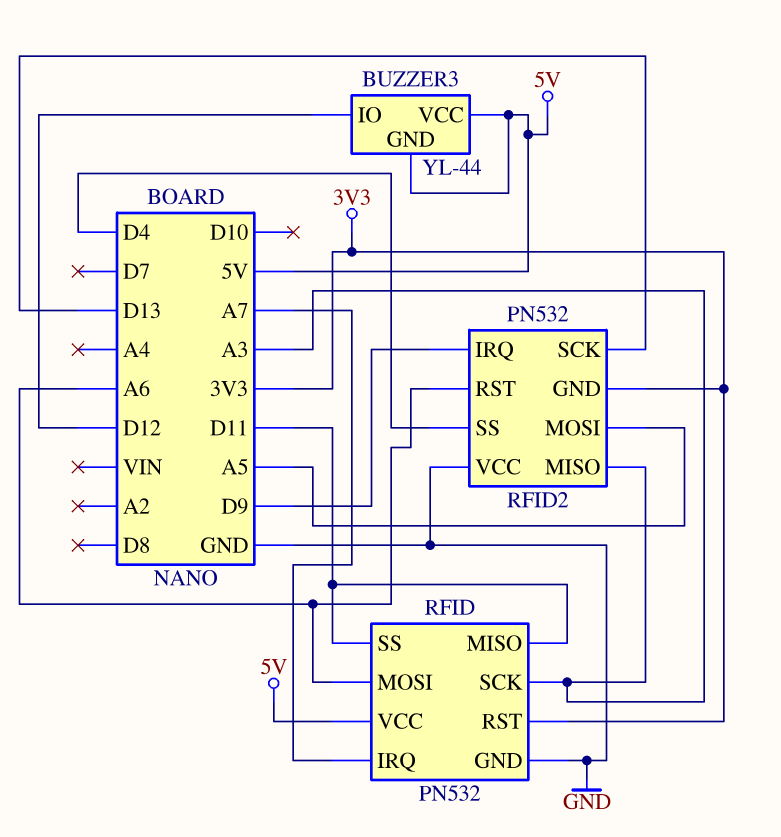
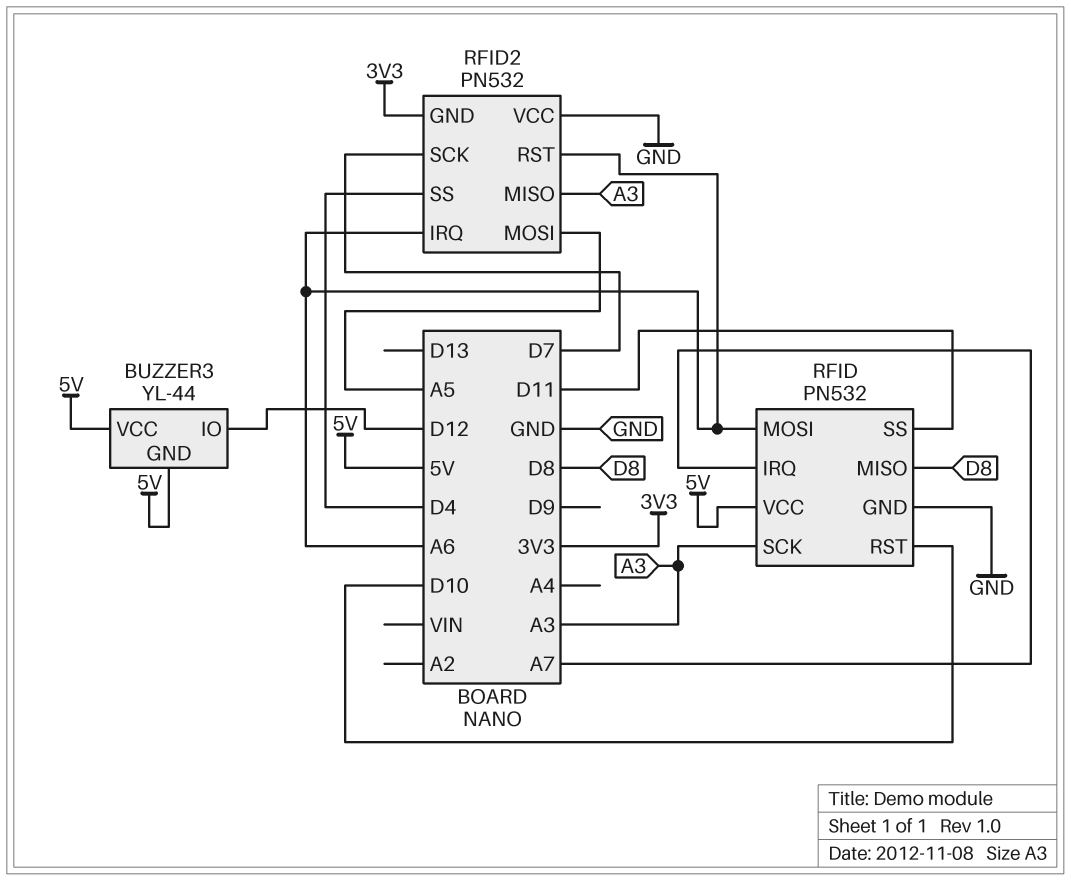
RFID pin MISO: D11 -> D8
RFID pin RST: 3V3 -> D10
RFID2 pin IRQ: D9 -> A6
RFID2 pin SCK: D13 -> D7

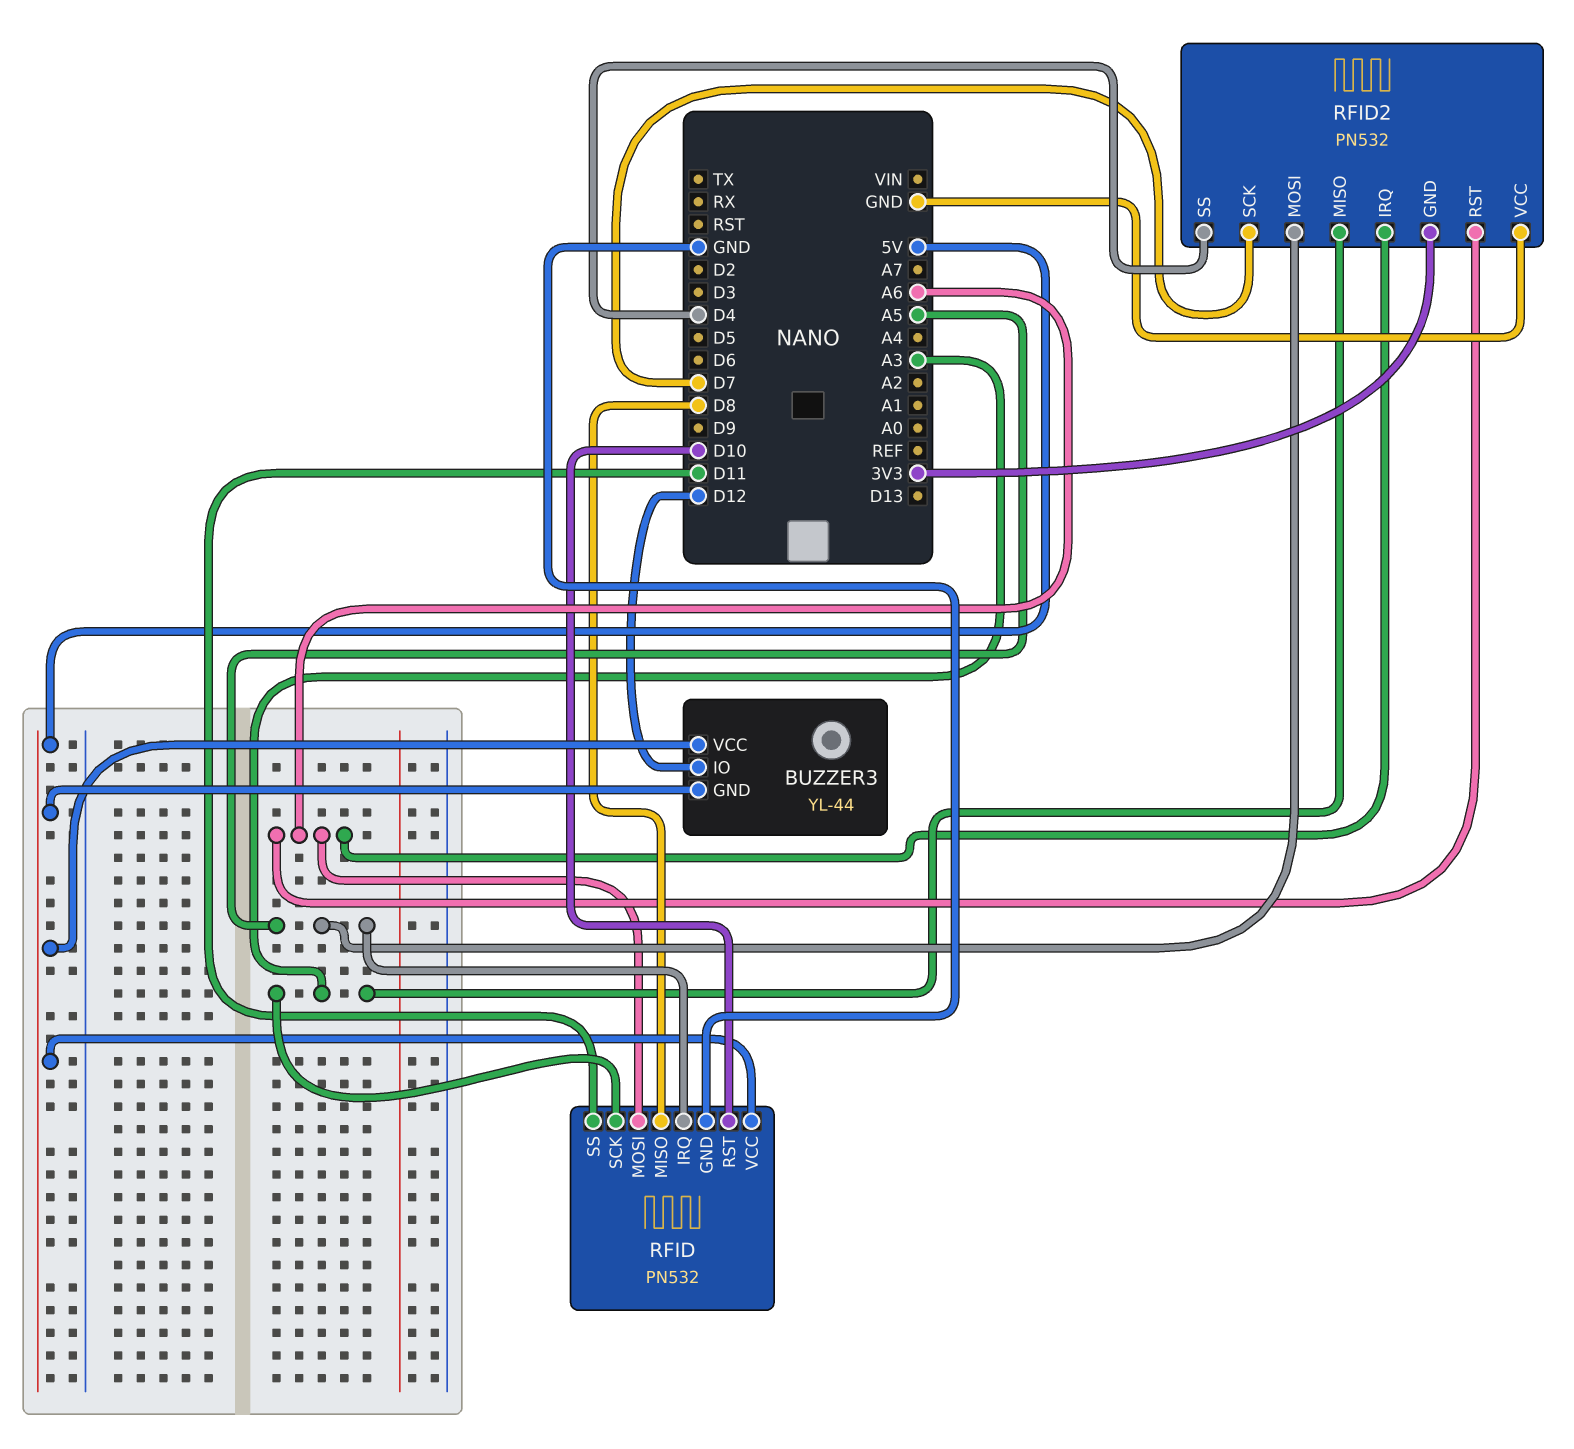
RFID pin IRQ: A7 -> A5

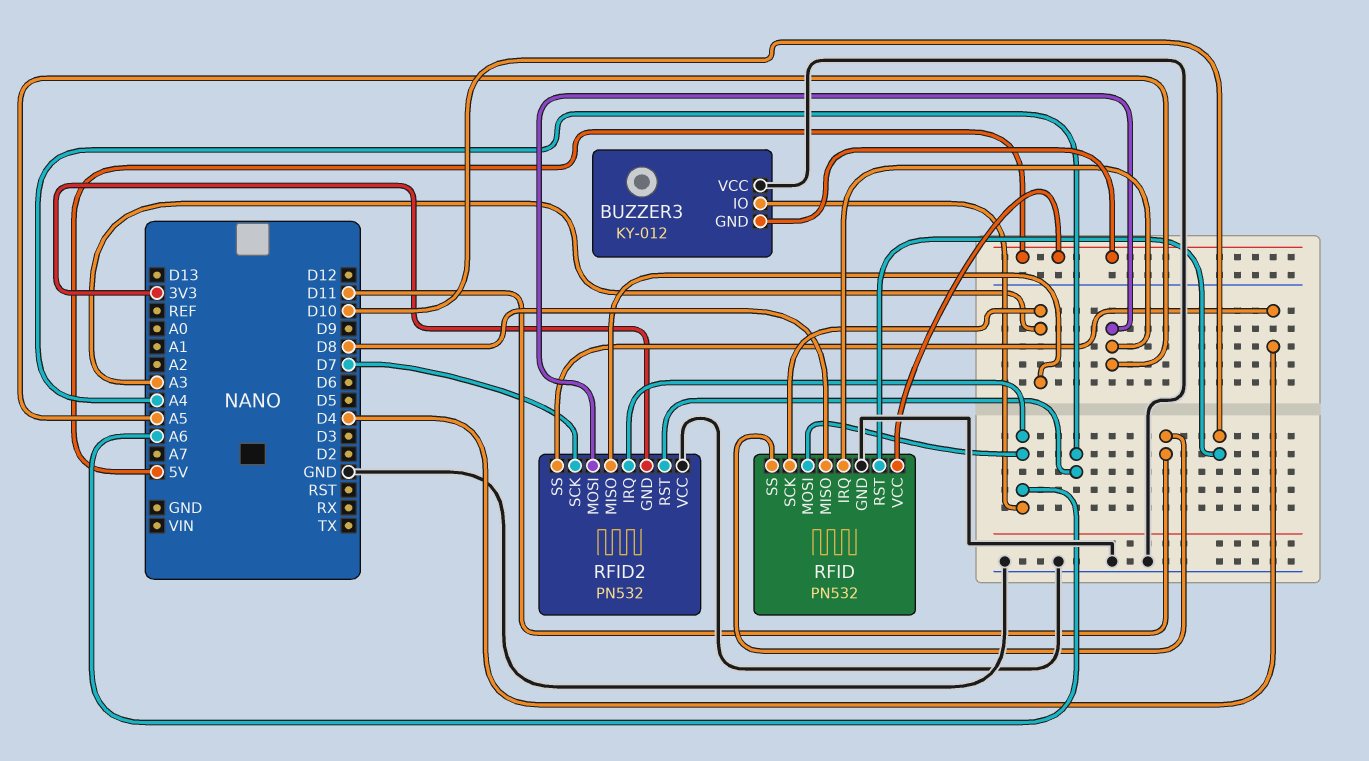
BUZZER3: YL-44 -> KY-012
BUZZER3 pin IO: D12 -> A6
BUZZER3 pin VCC: 5V -> GND
RFID2 pin RST: A6 -> A4

